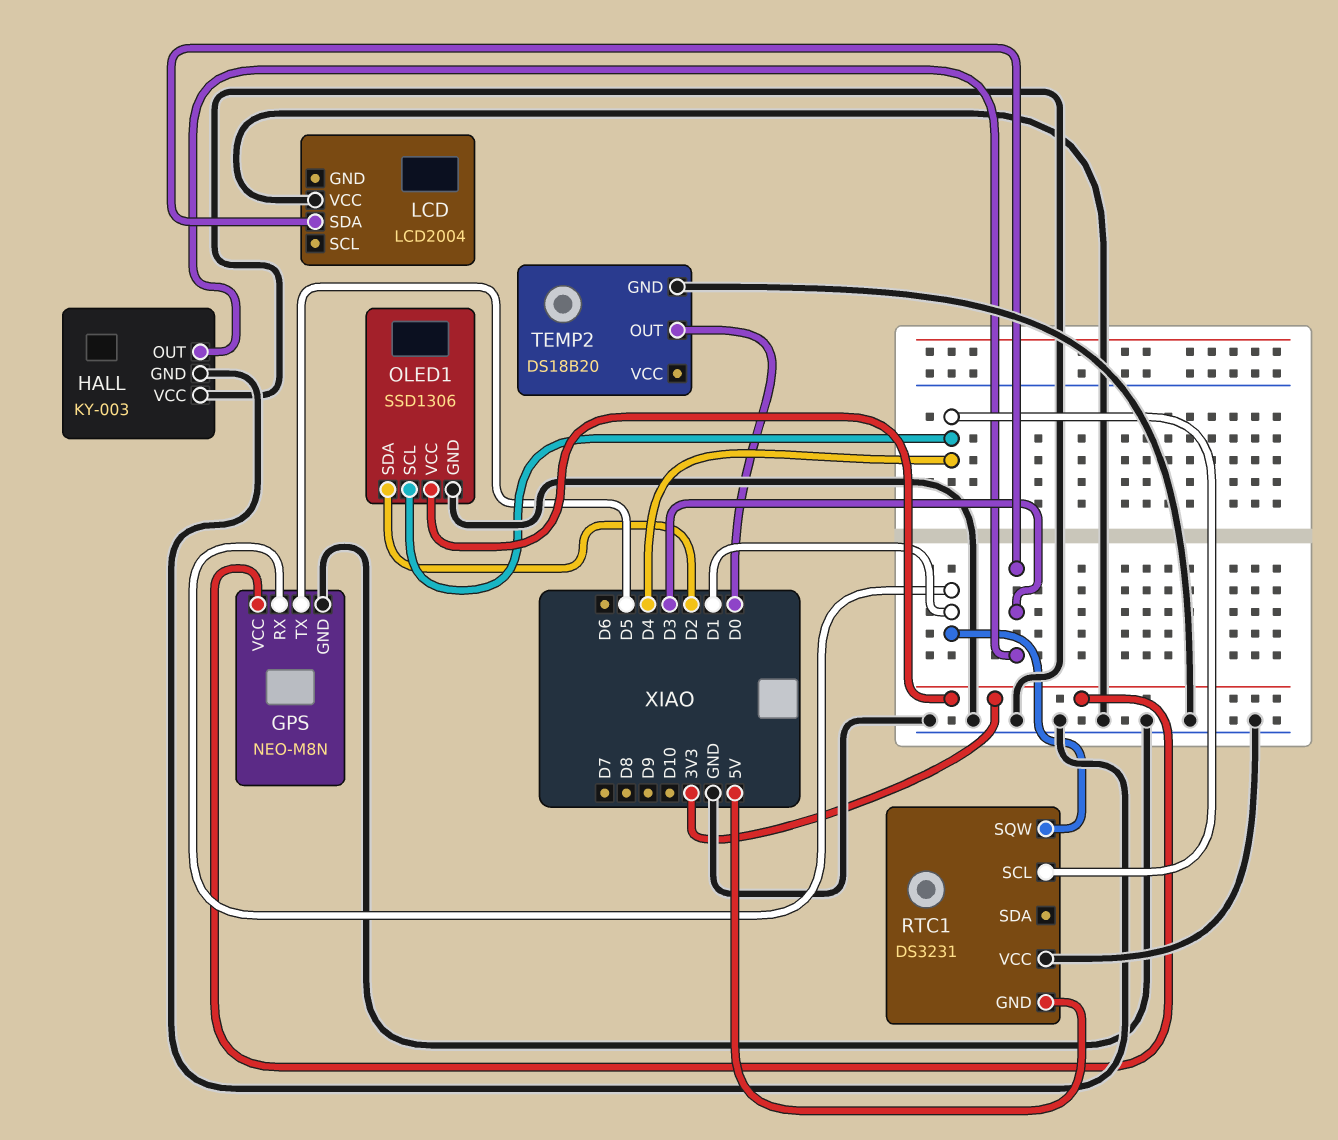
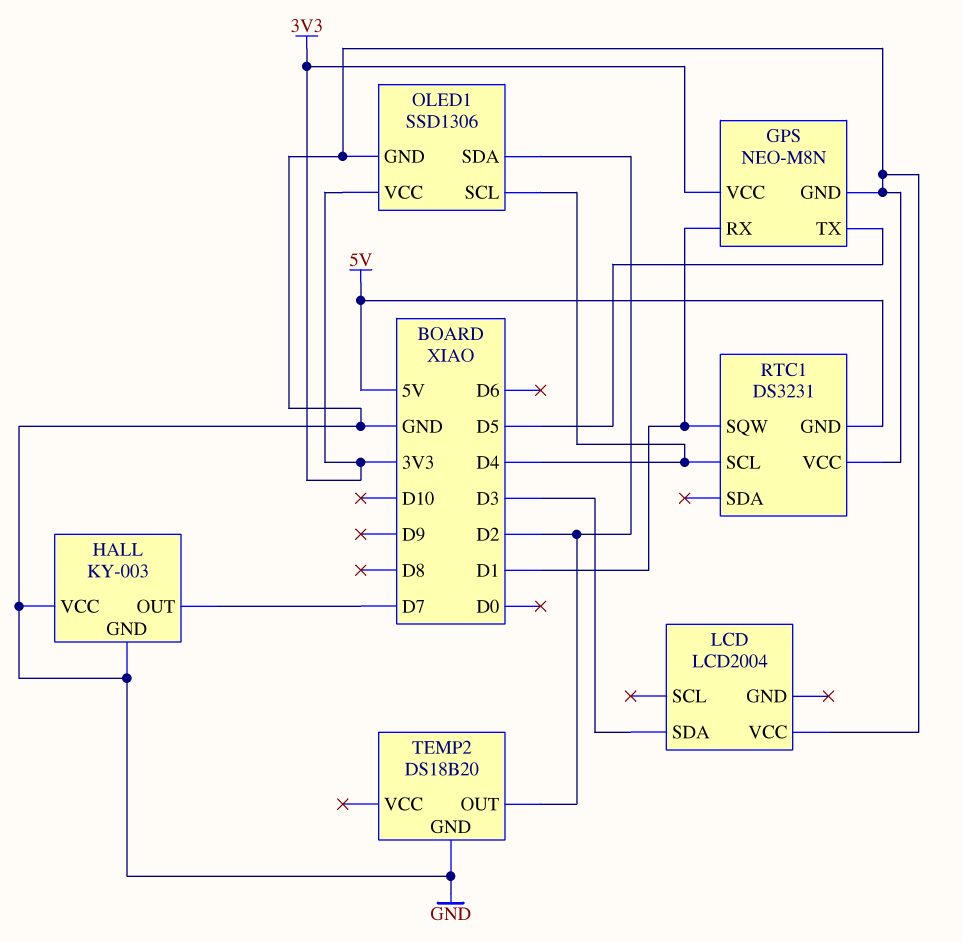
HALL pin OUT: D3 -> D7
TEMP2 pin OUT: D0 -> D2

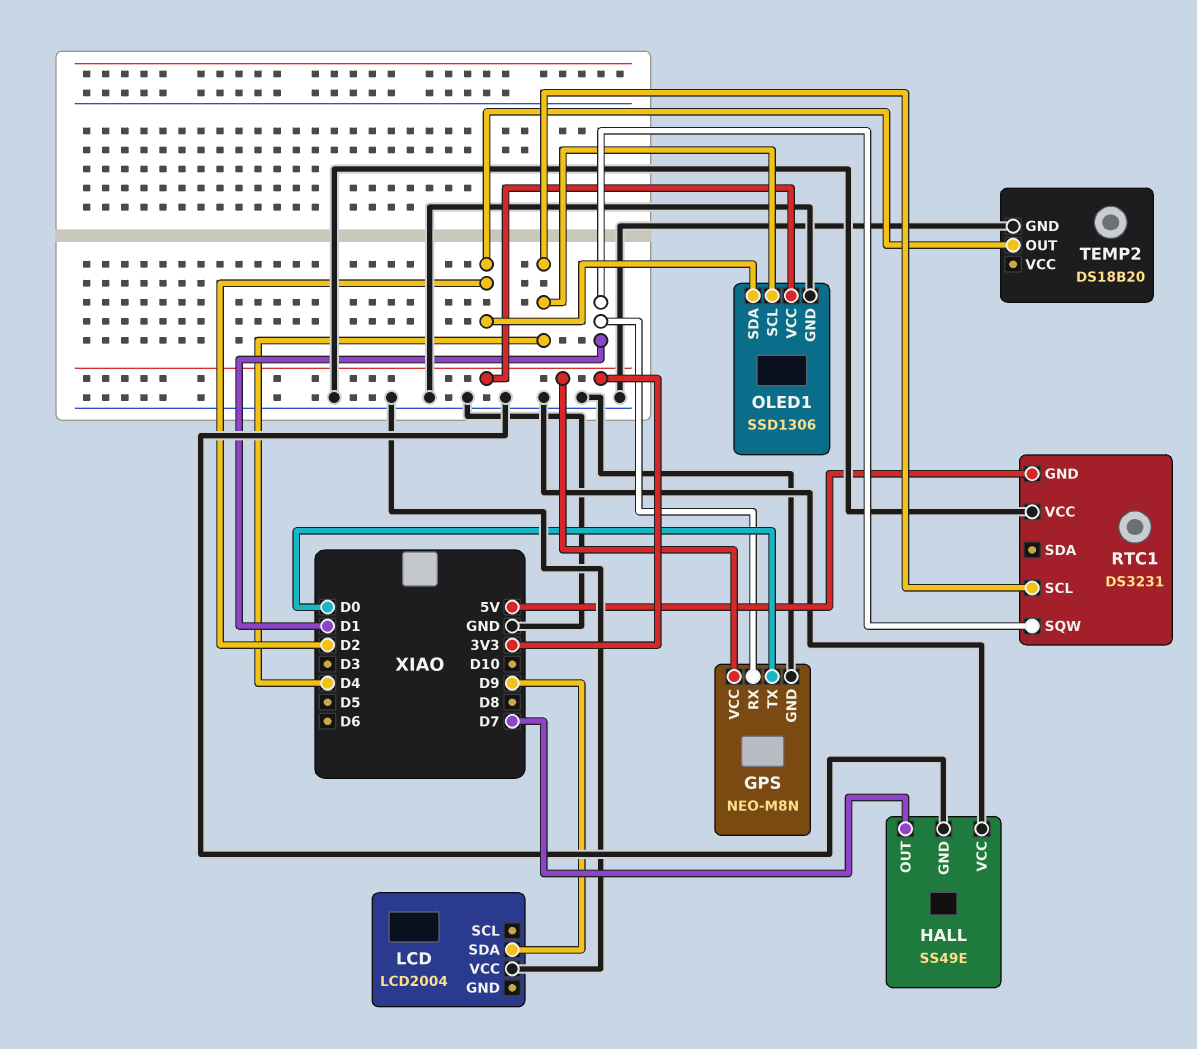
GPS pin TX: D5 -> D0
HALL: KY-003 -> SS49E
LCD pin SDA: D3 -> D9

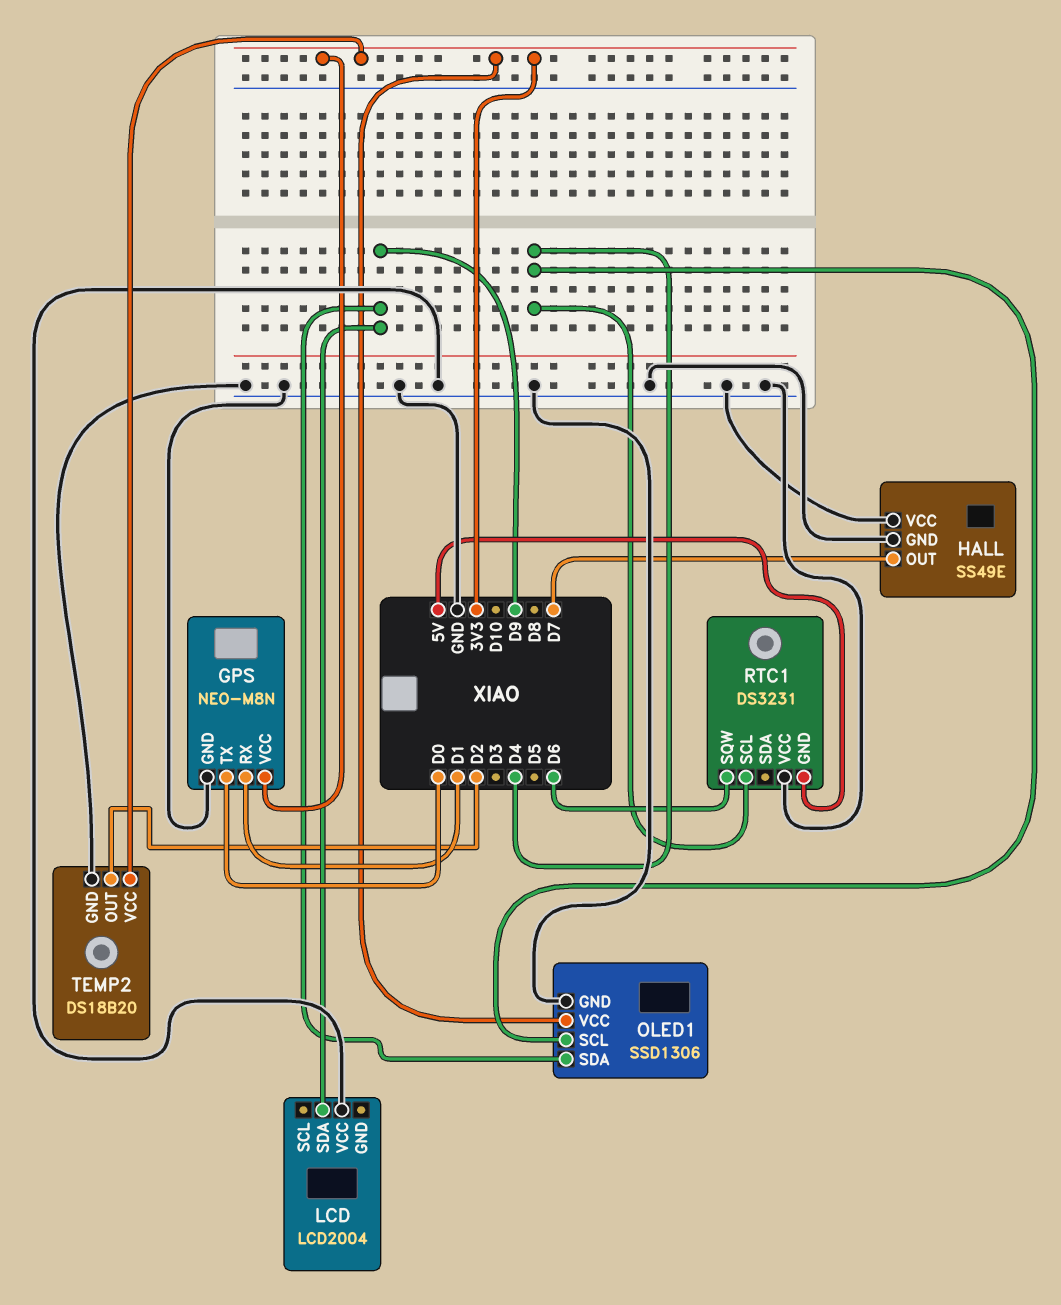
OLED1 pin SDA: D2 -> D9
RTC1 pin SQW: D1 -> D6
TEMP2 pin VCC: none -> 3V3

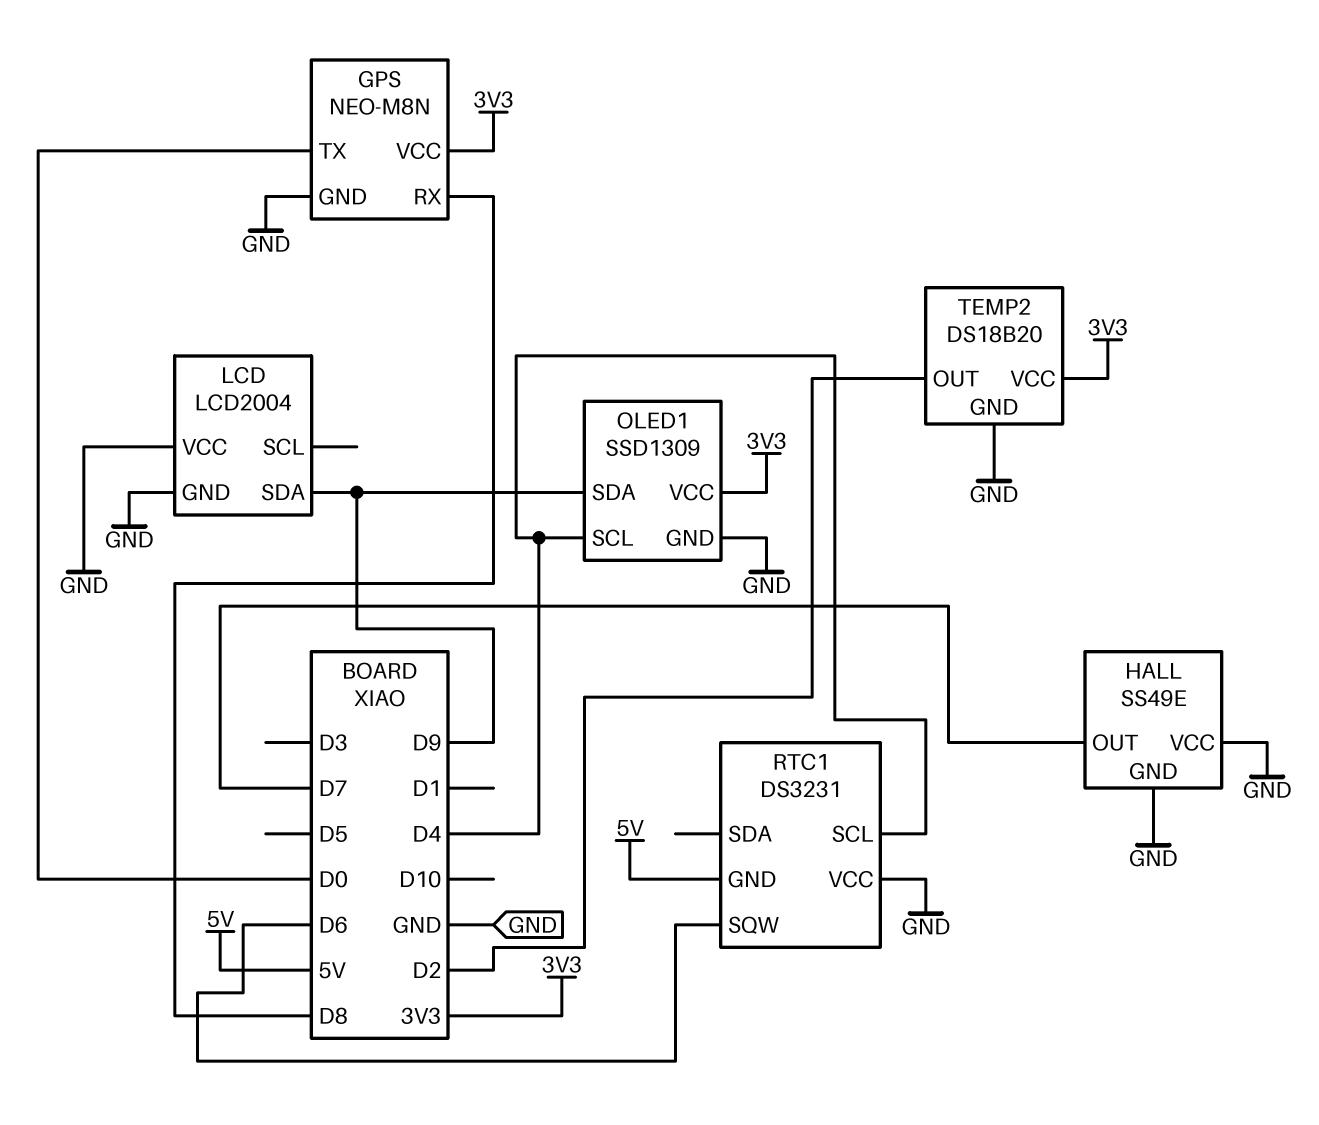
GPS pin RX: D1 -> D8
LCD pin GND: none -> GND
OLED1: SSD1306 -> SSD1309

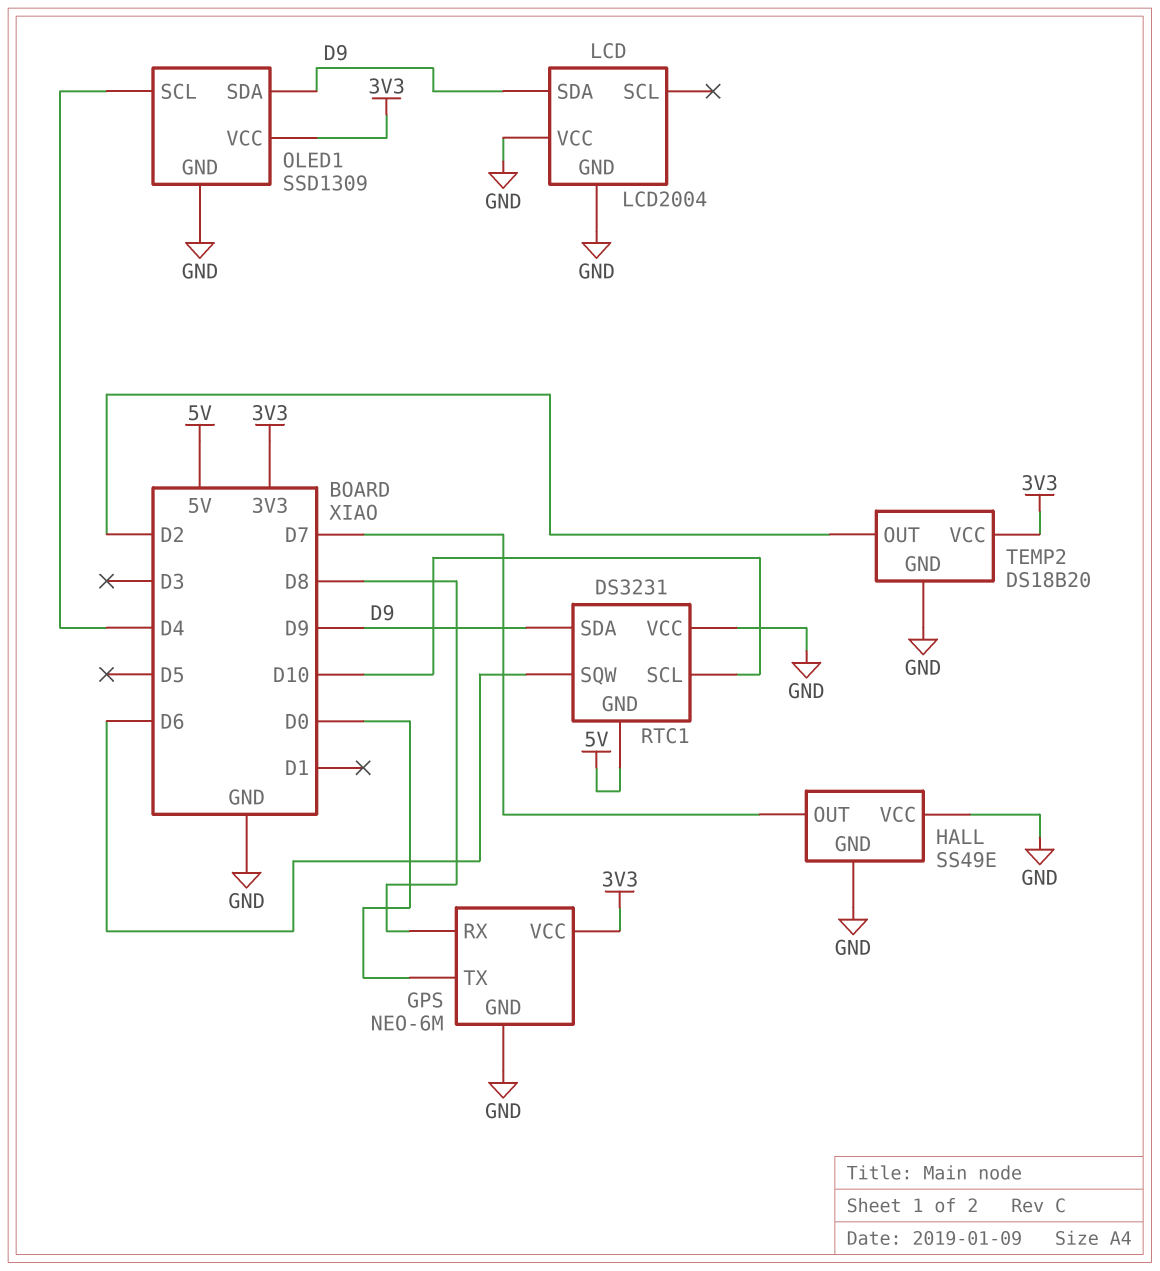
GPS: NEO-M8N -> NEO-6M
RTC1 pin SCL: D4 -> D10
RTC1 pin SDA: none -> D9

